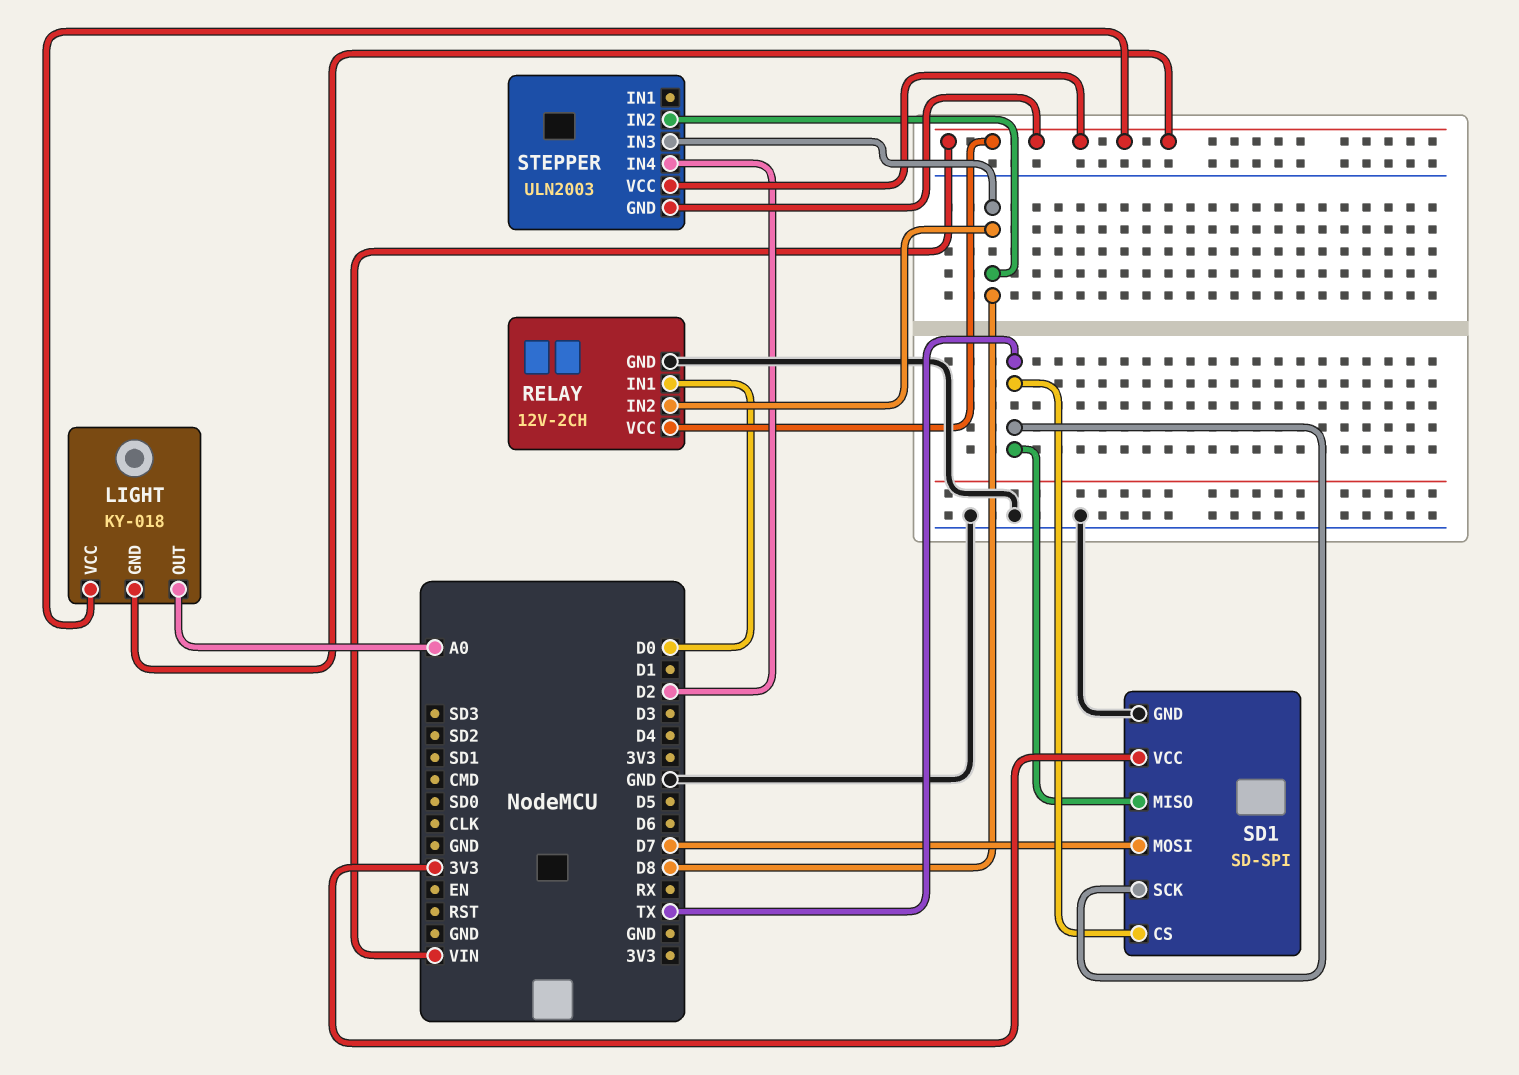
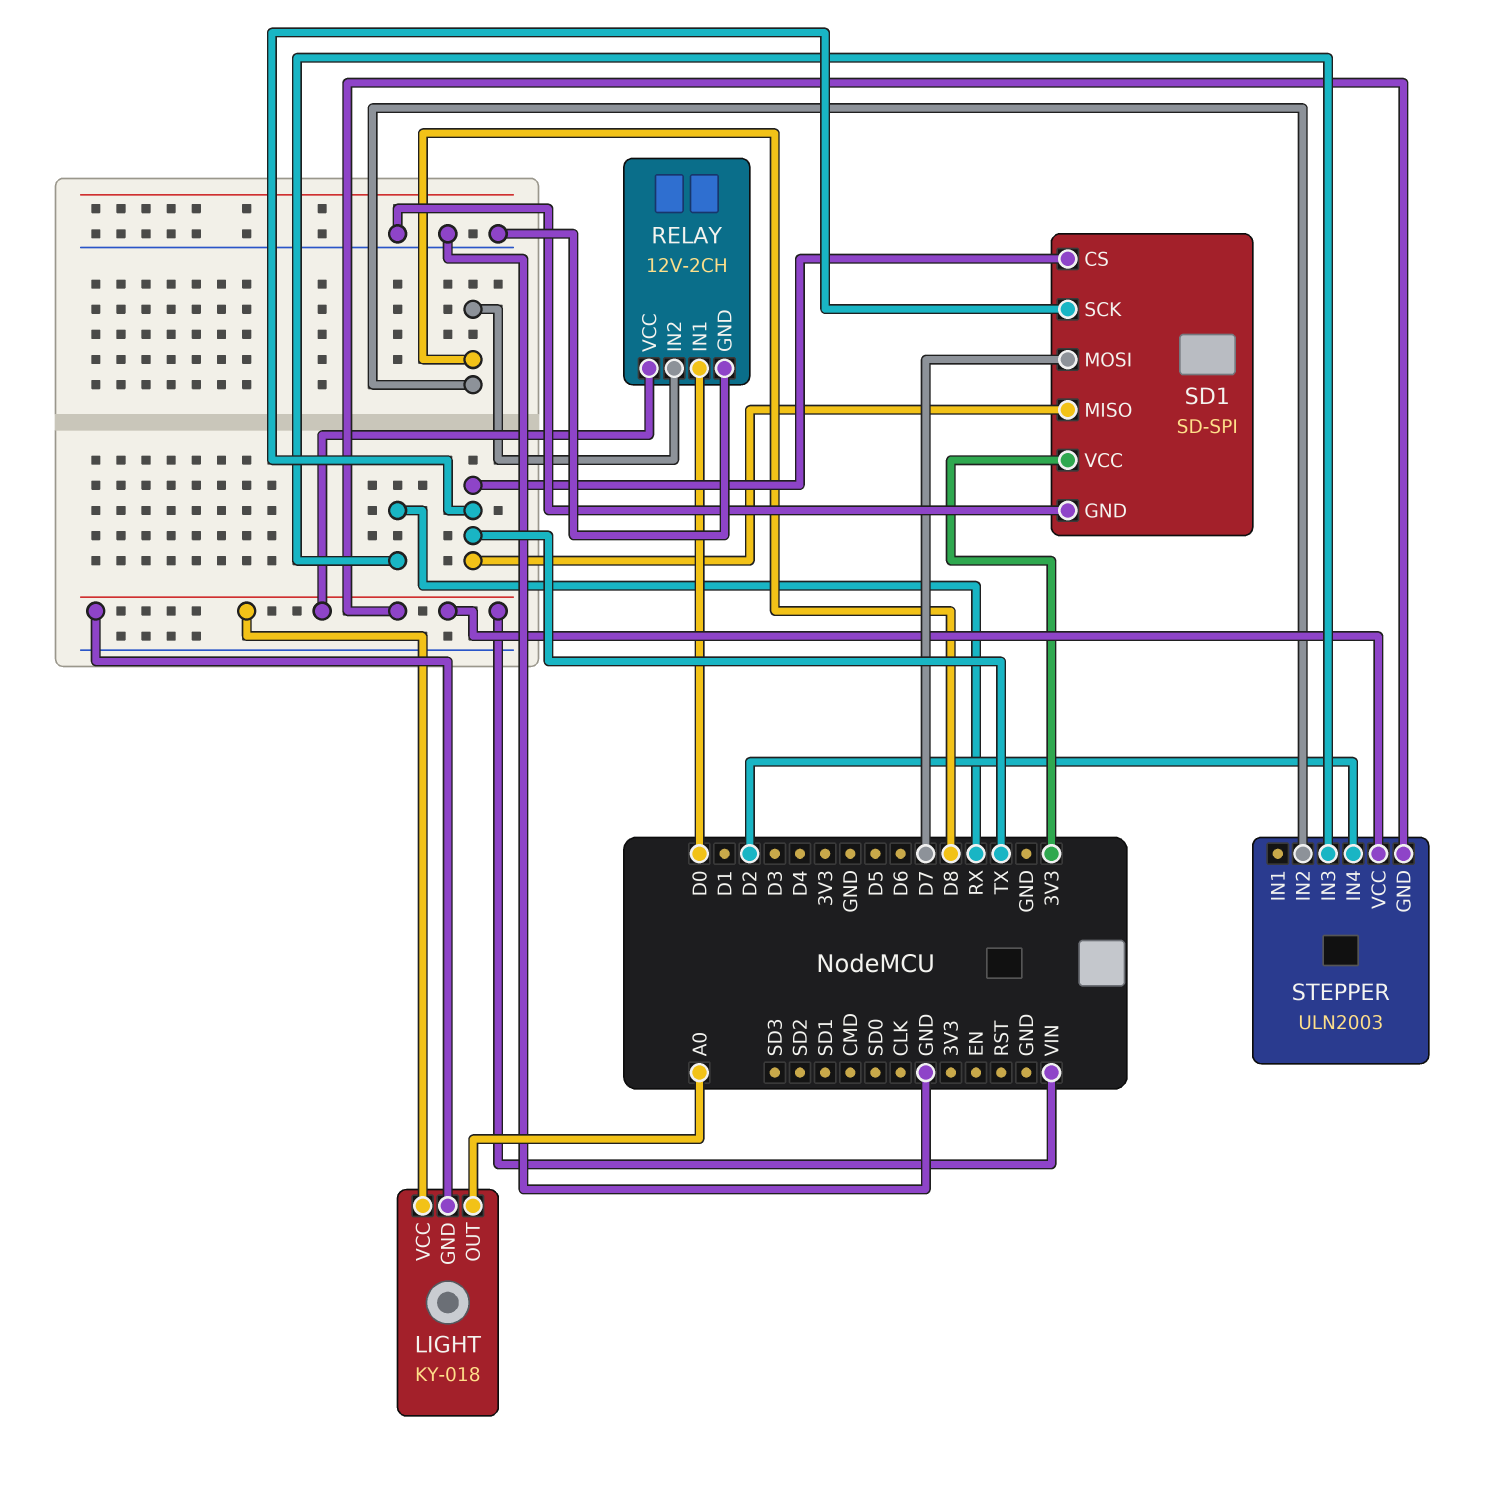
STEPPER pin IN3: D8 -> RX

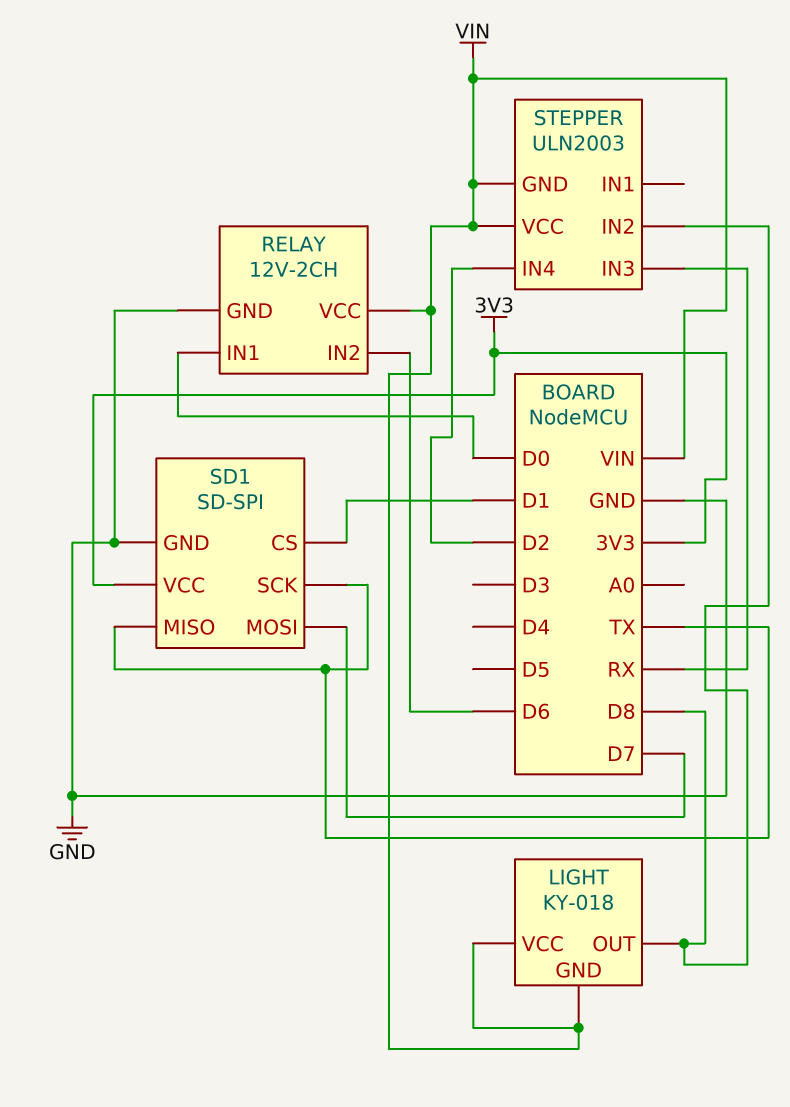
LIGHT pin OUT: A0 -> D8
RELAY pin IN2: D8 -> D6
SD1 pin CS: TX -> D1

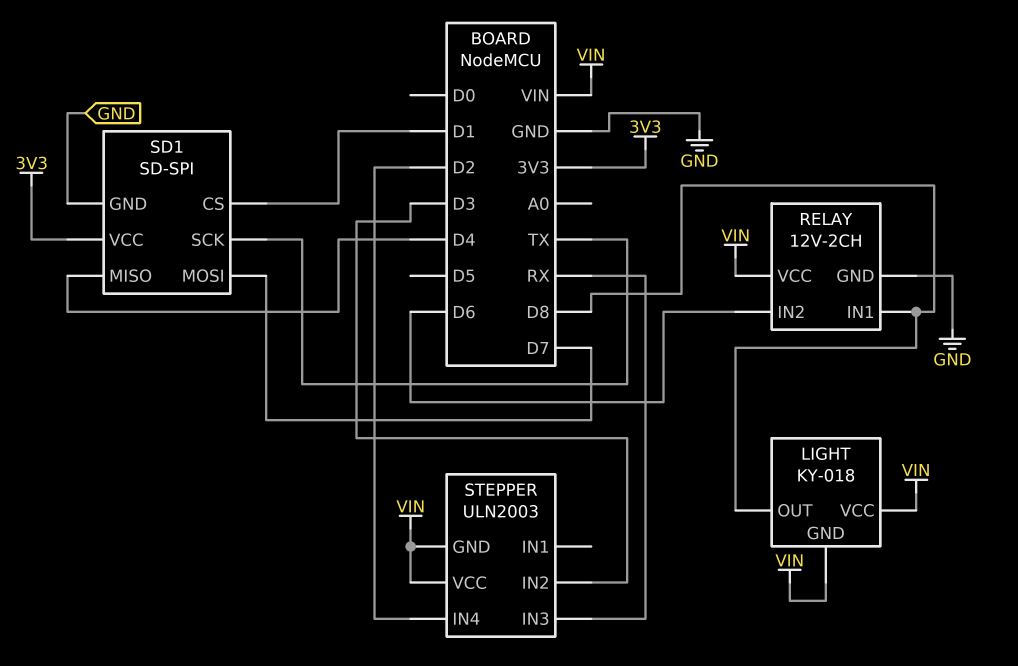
RELAY pin IN1: D0 -> D8
SD1 pin MISO: TX -> D4
STEPPER pin IN2: D8 -> D3

